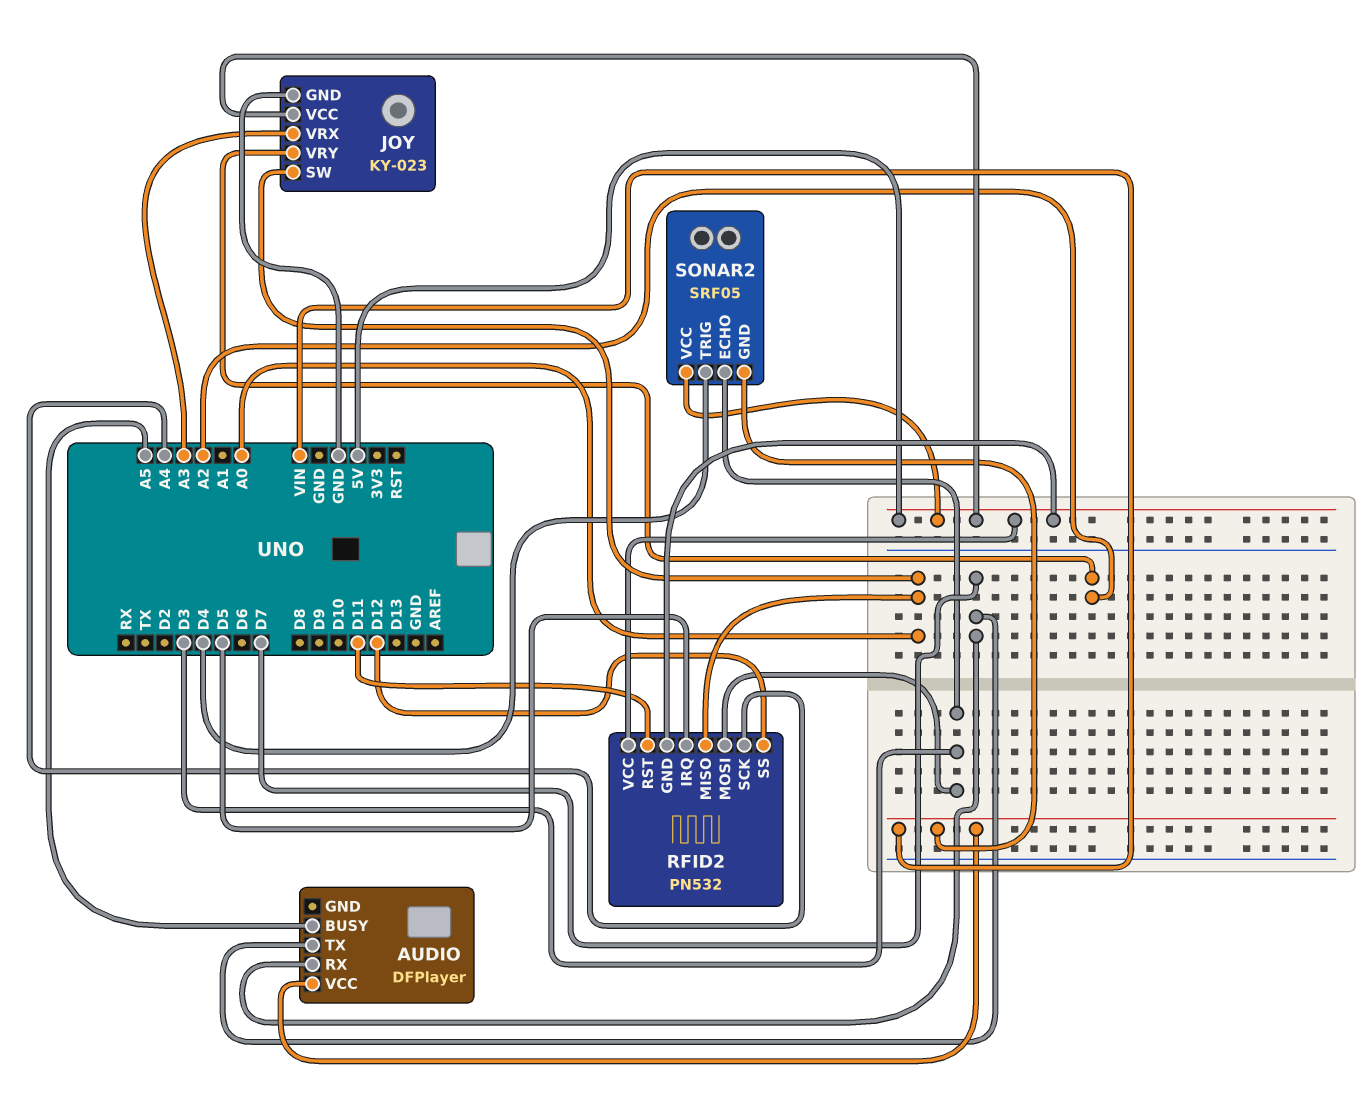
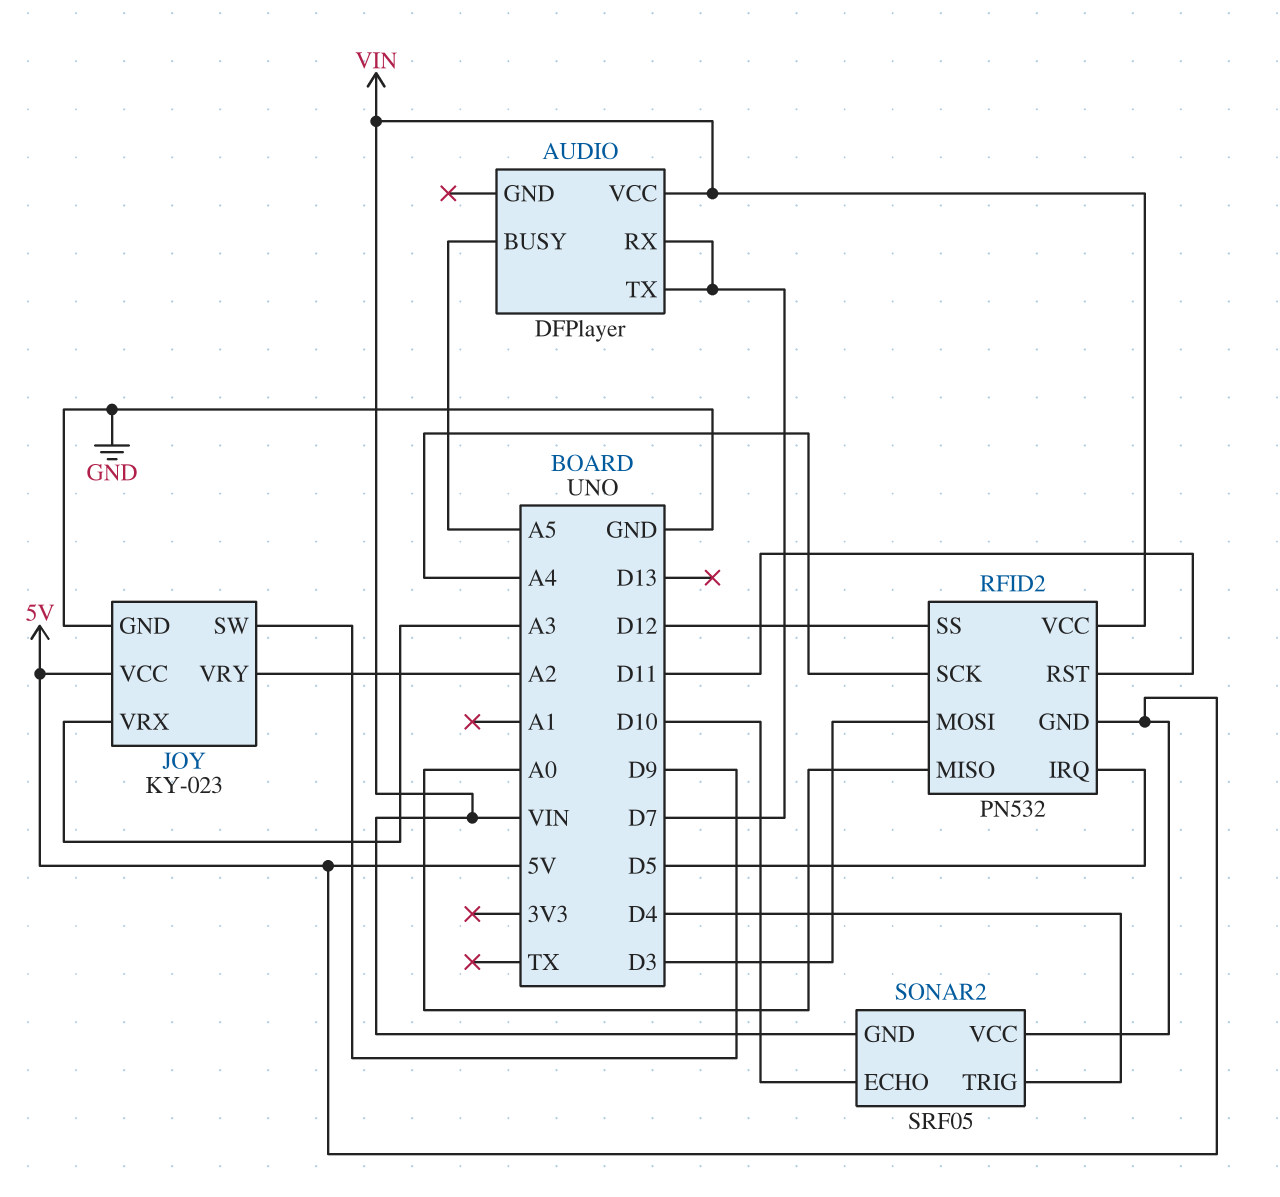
JOY pin SW: A0 -> D9
RFID2 pin VCC: 5V -> VIN
SONAR2 pin ECHO: D3 -> D10

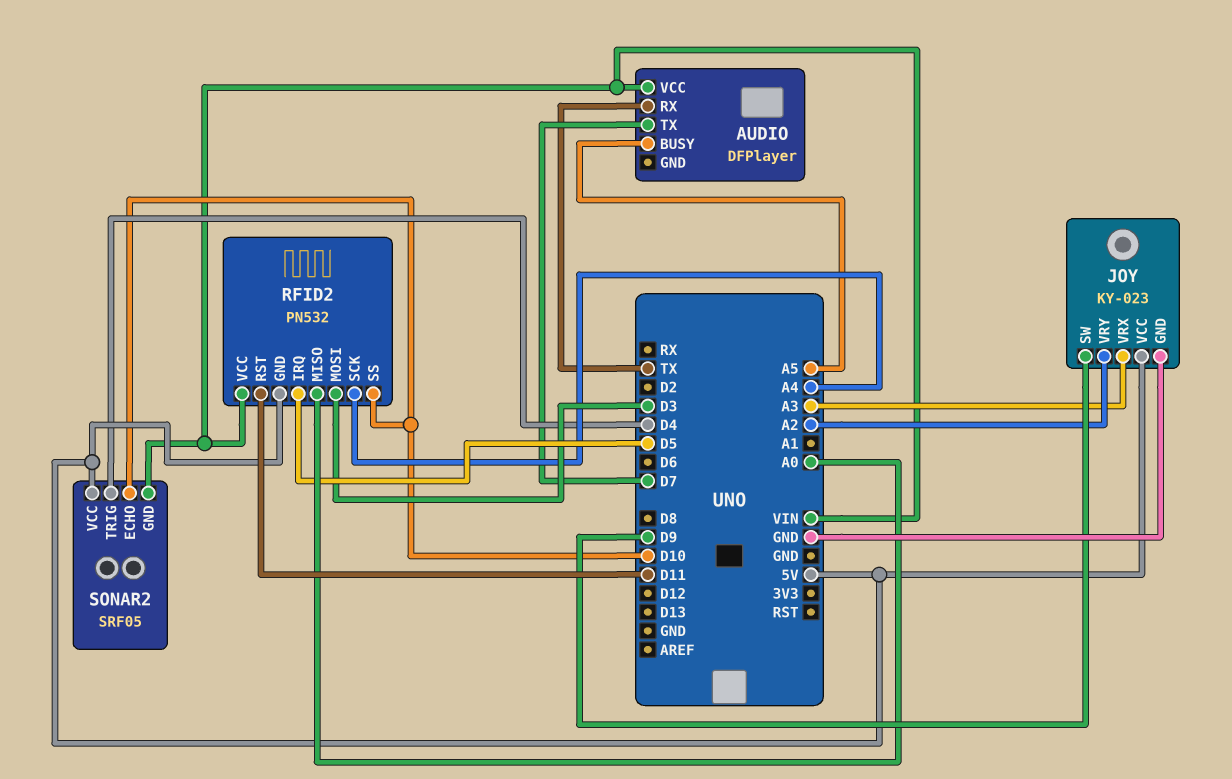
AUDIO pin RX: D7 -> TX
RFID2 pin SS: D12 -> D10

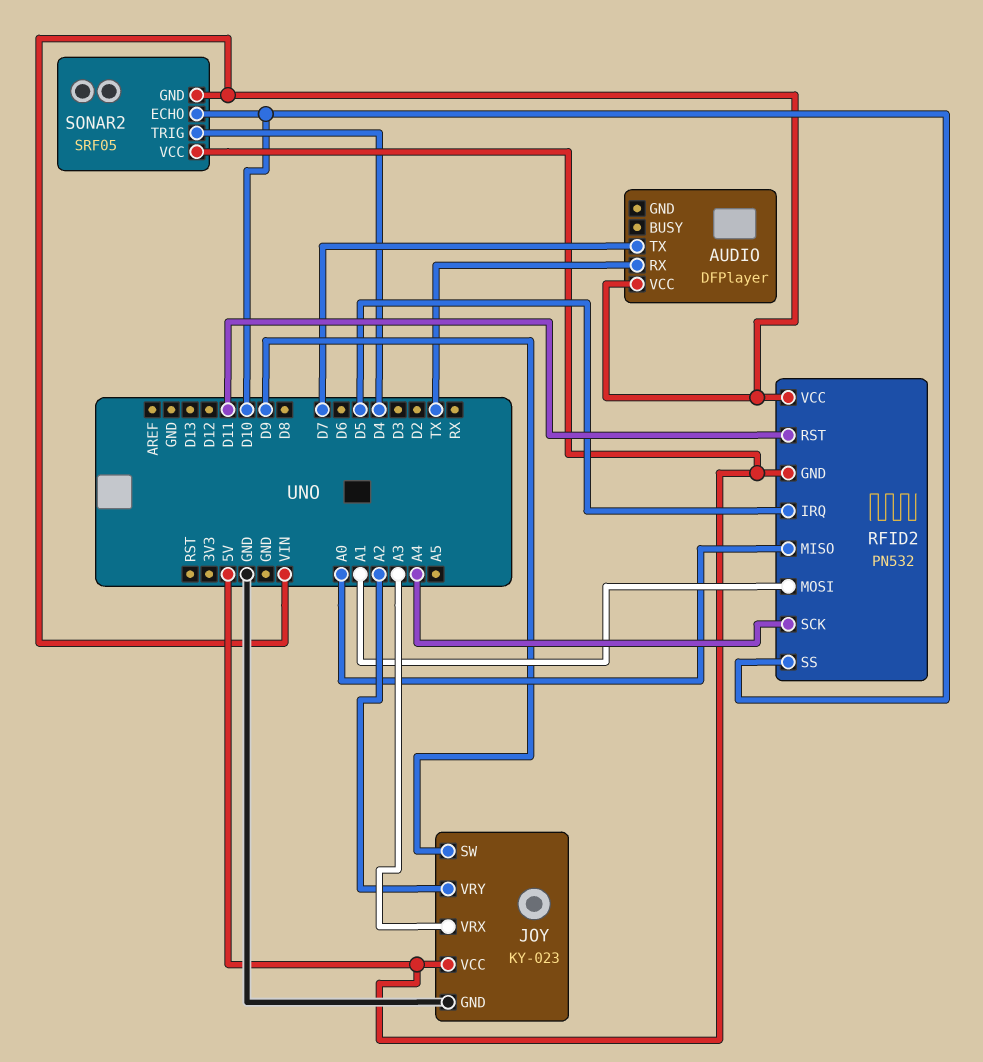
AUDIO pin BUSY: A5 -> none
RFID2 pin MOSI: D3 -> A1

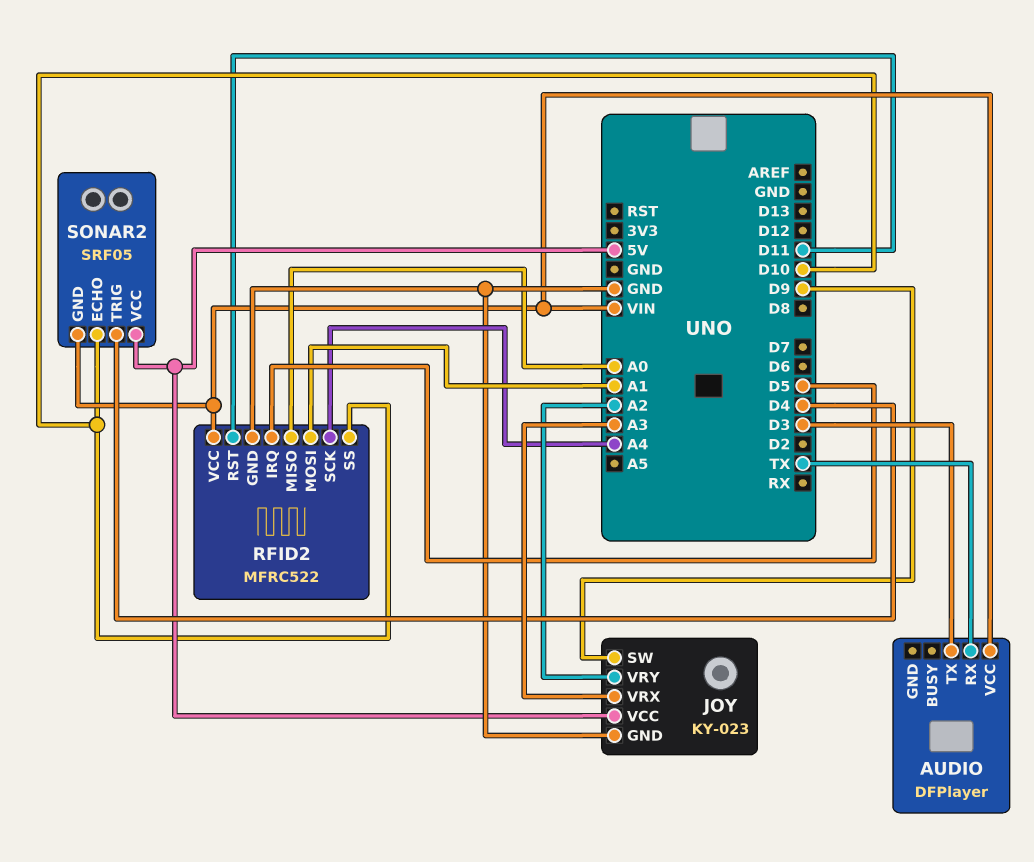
AUDIO pin TX: D7 -> D3
RFID2: PN532 -> MFRC522
RFID2 pin GND: 5V -> GND

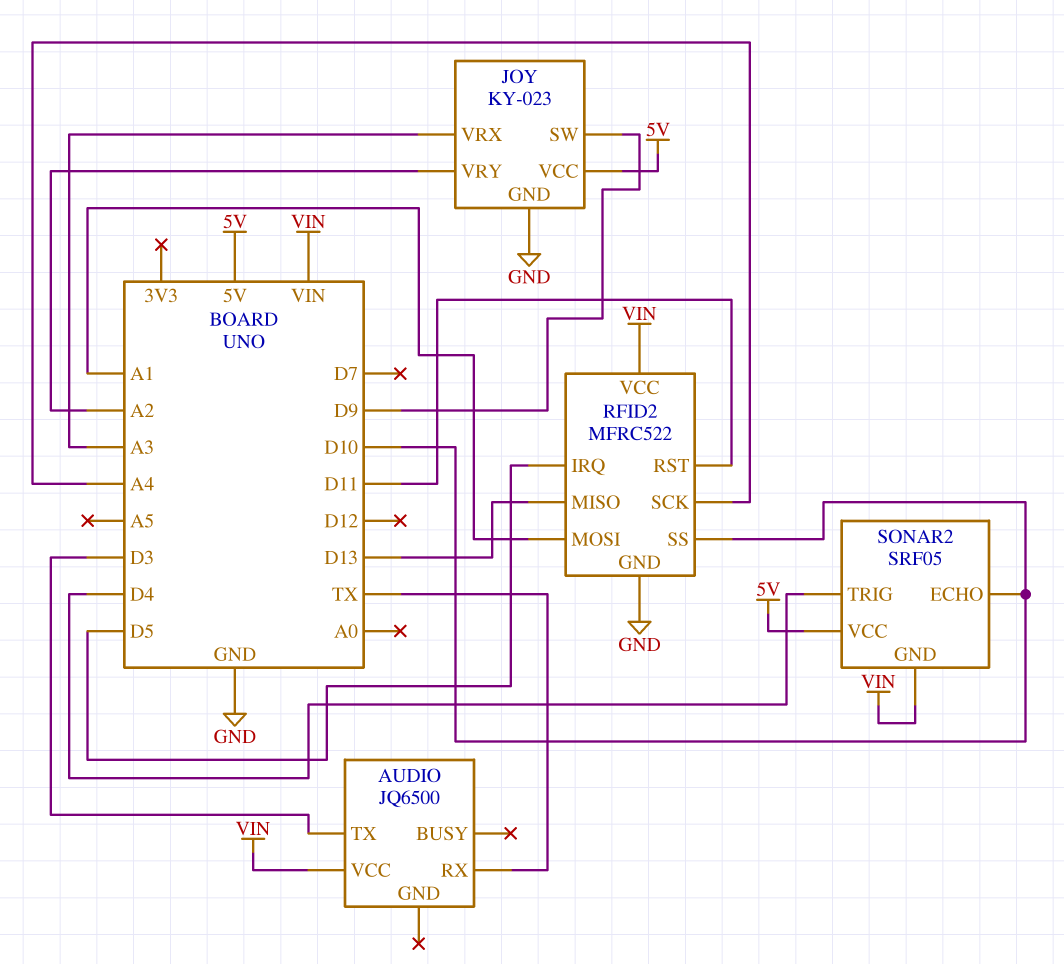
AUDIO: DFPlayer -> JQ6500
RFID2 pin MISO: A0 -> D13

